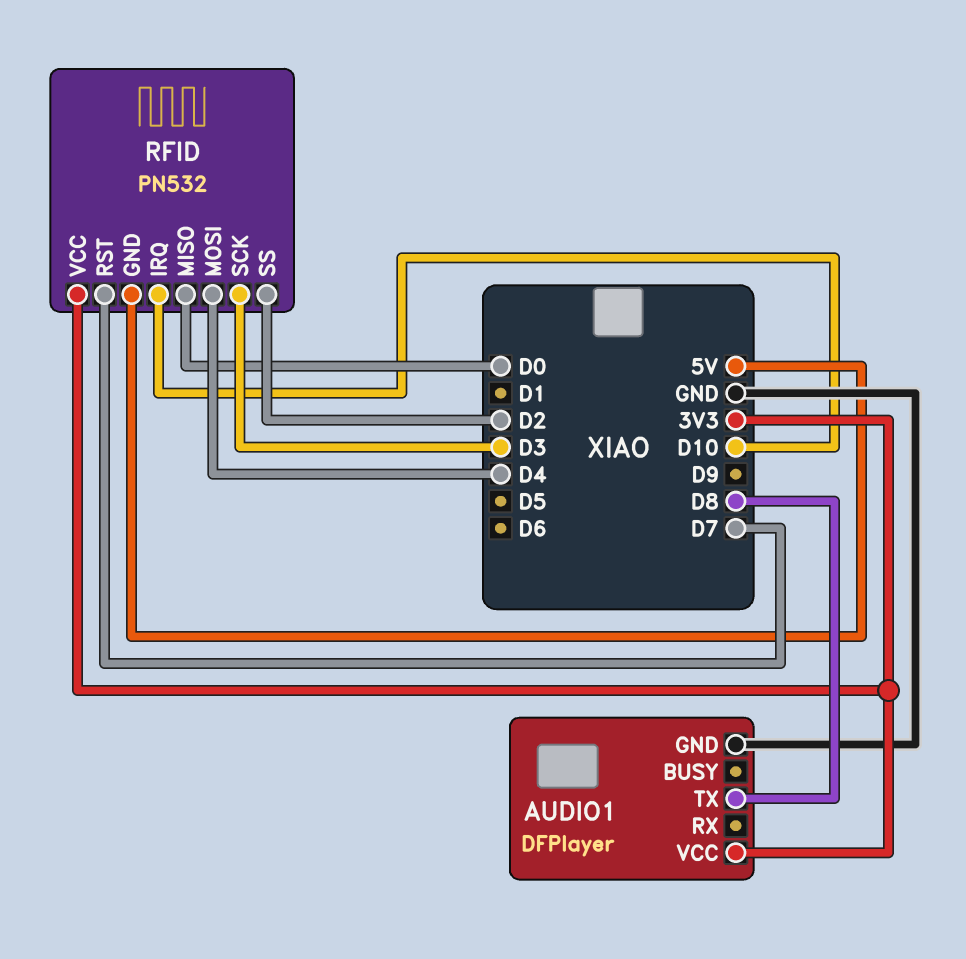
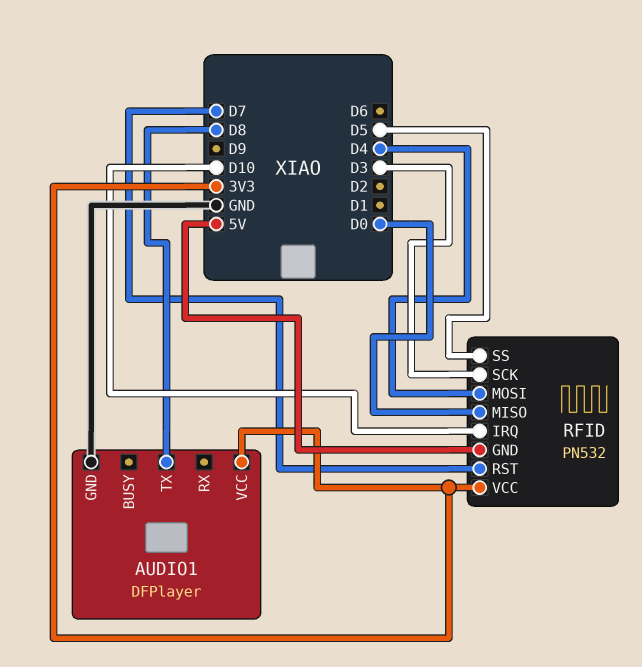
RFID pin SS: D2 -> D5

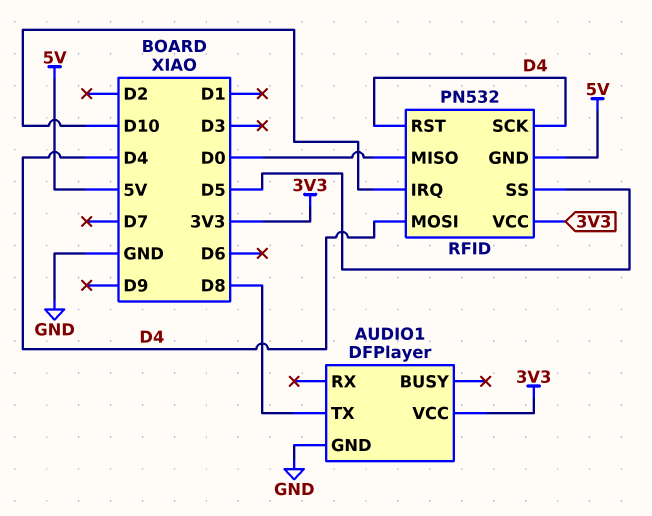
RFID pin RST: D7 -> D4
RFID pin SCK: D3 -> D4

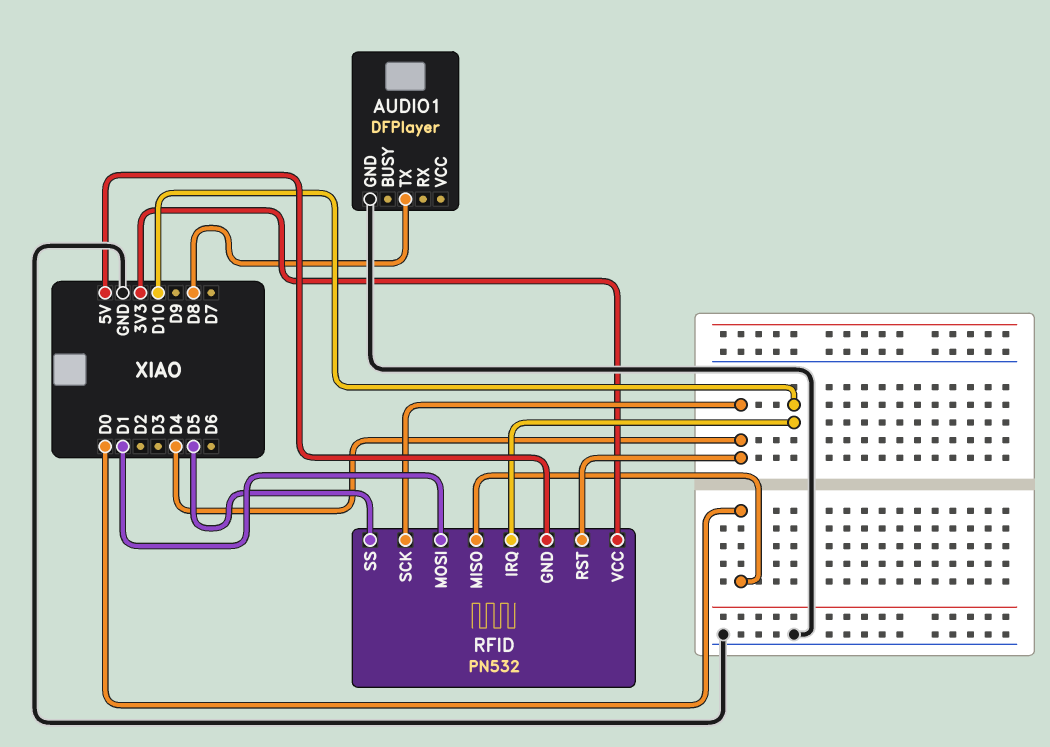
AUDIO1 pin VCC: 3V3 -> none
RFID pin MOSI: D4 -> D1

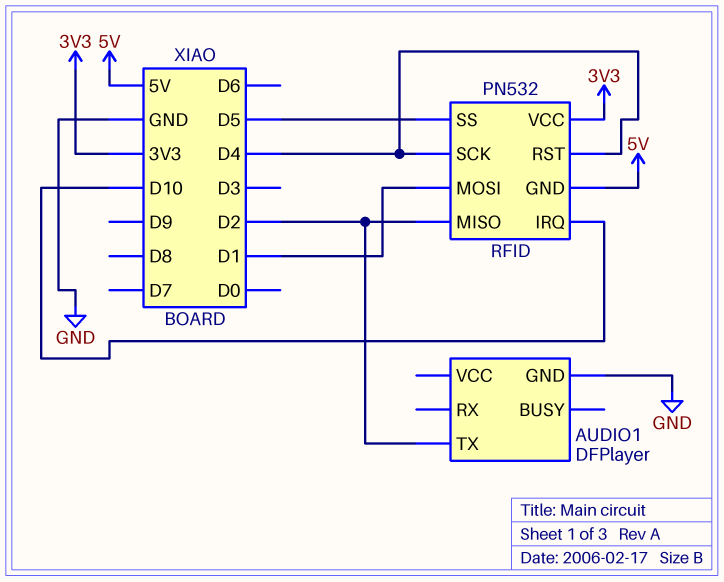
AUDIO1 pin TX: D8 -> D2
RFID pin MISO: D0 -> D2

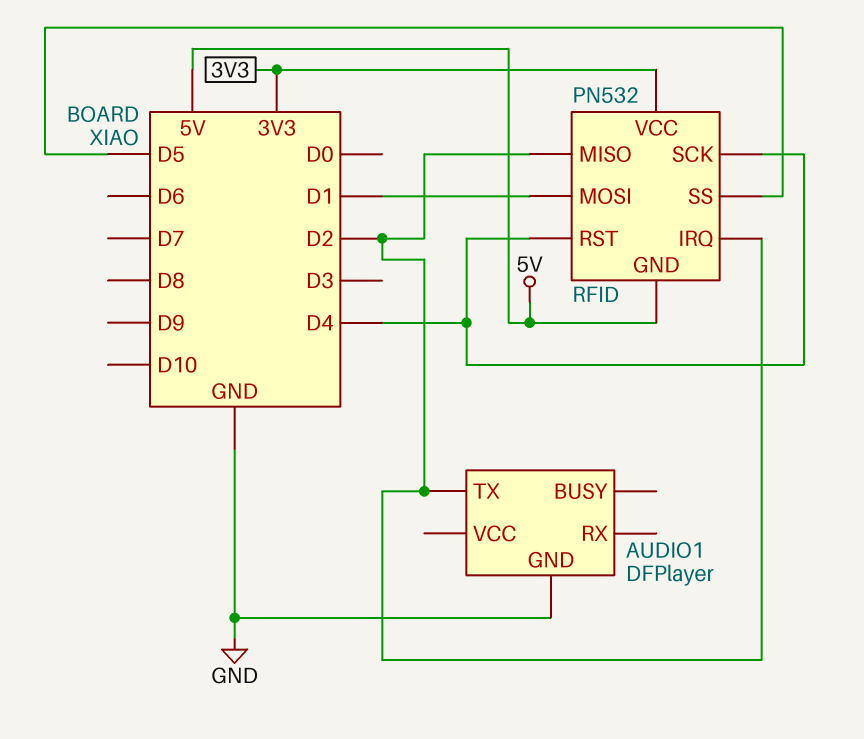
RFID pin IRQ: D10 -> D2

